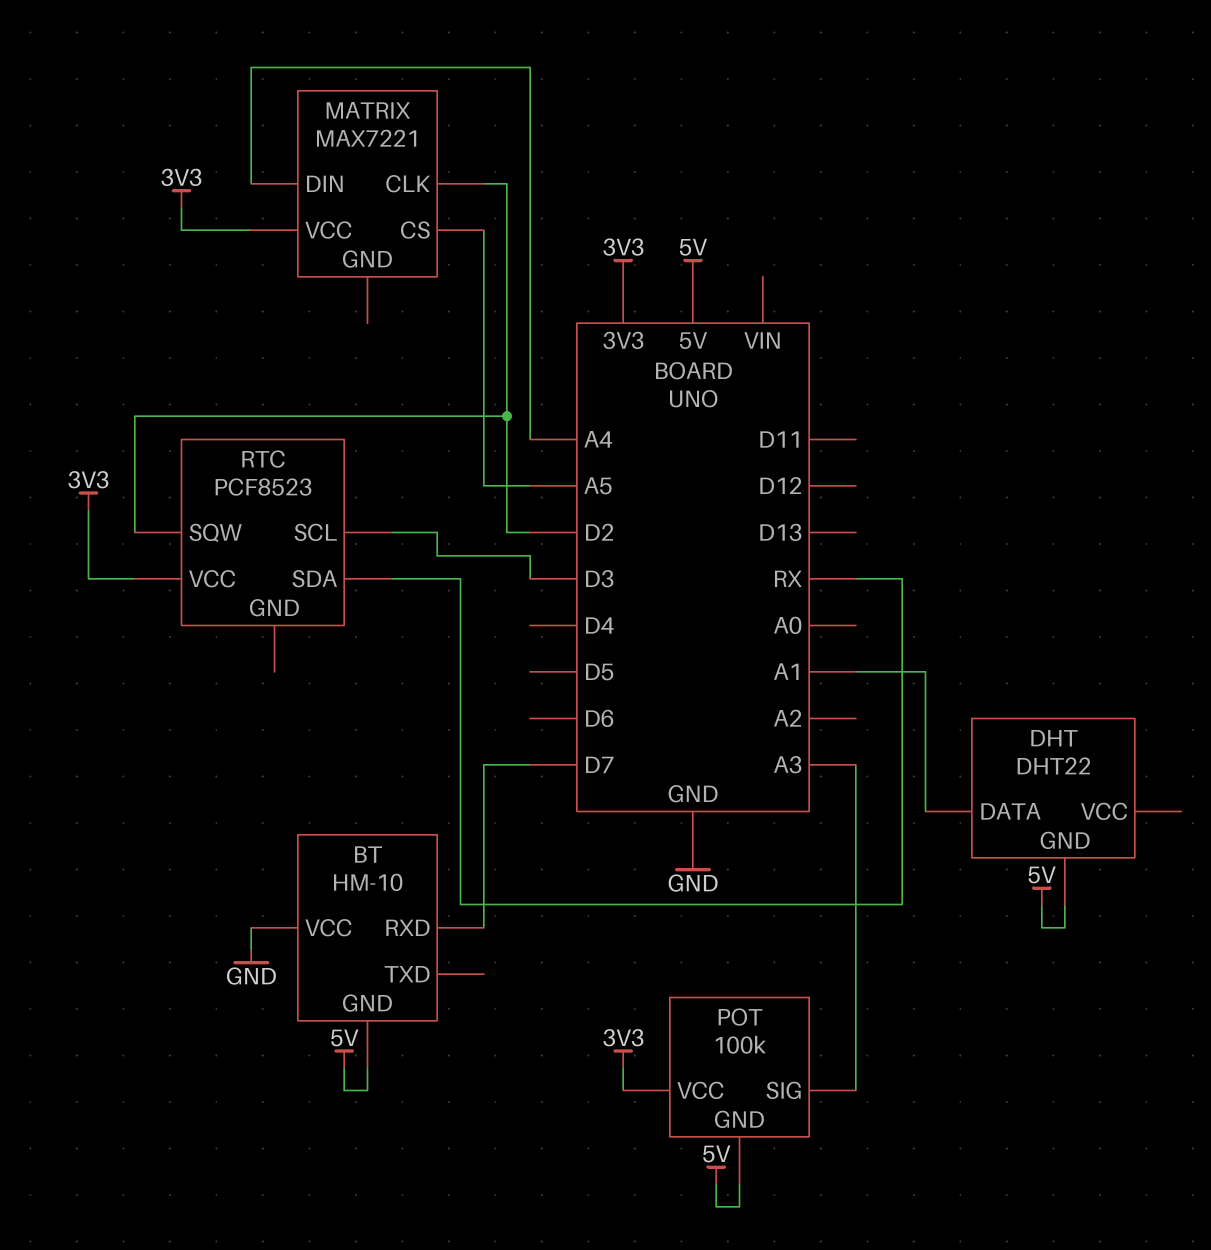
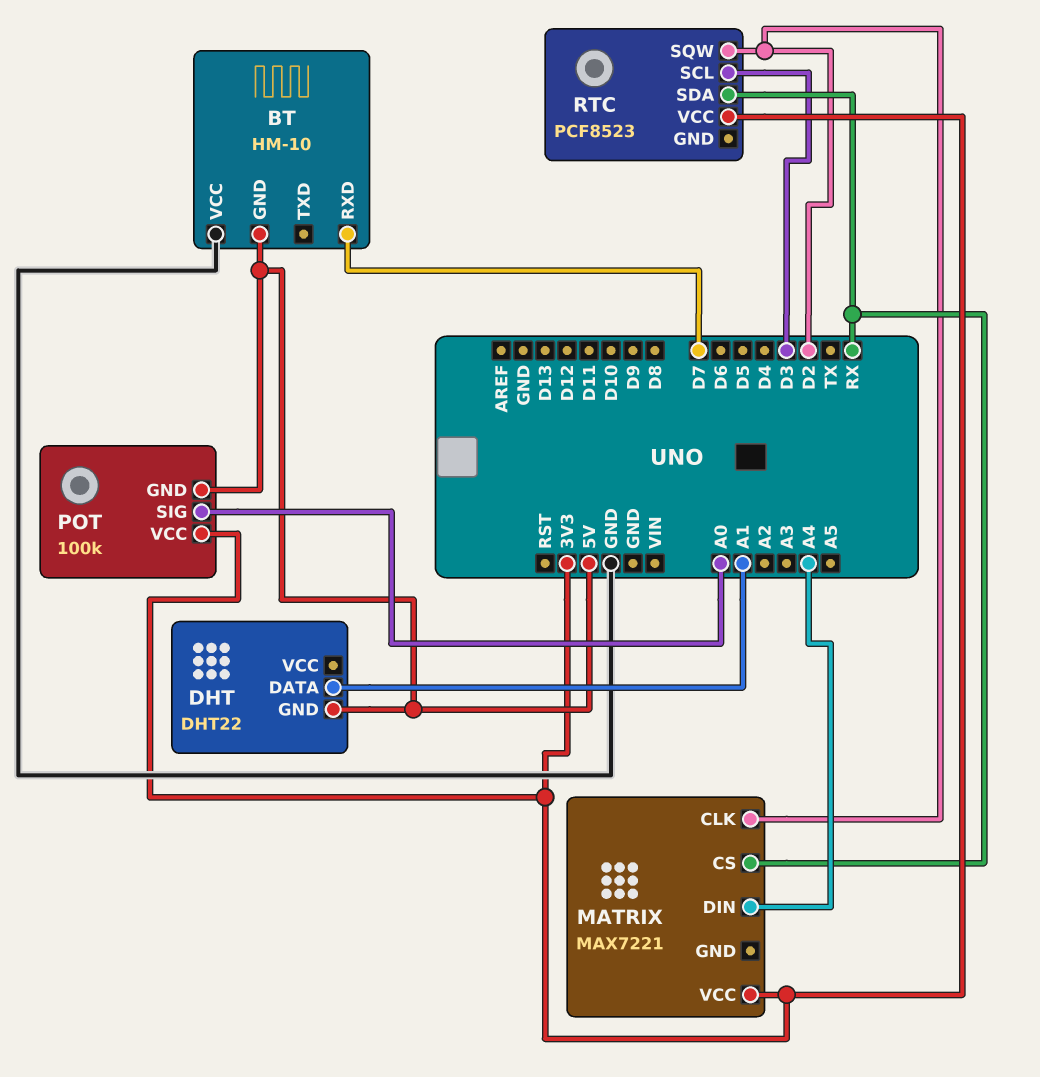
MATRIX pin CS: A5 -> RX
POT pin SIG: A3 -> A0

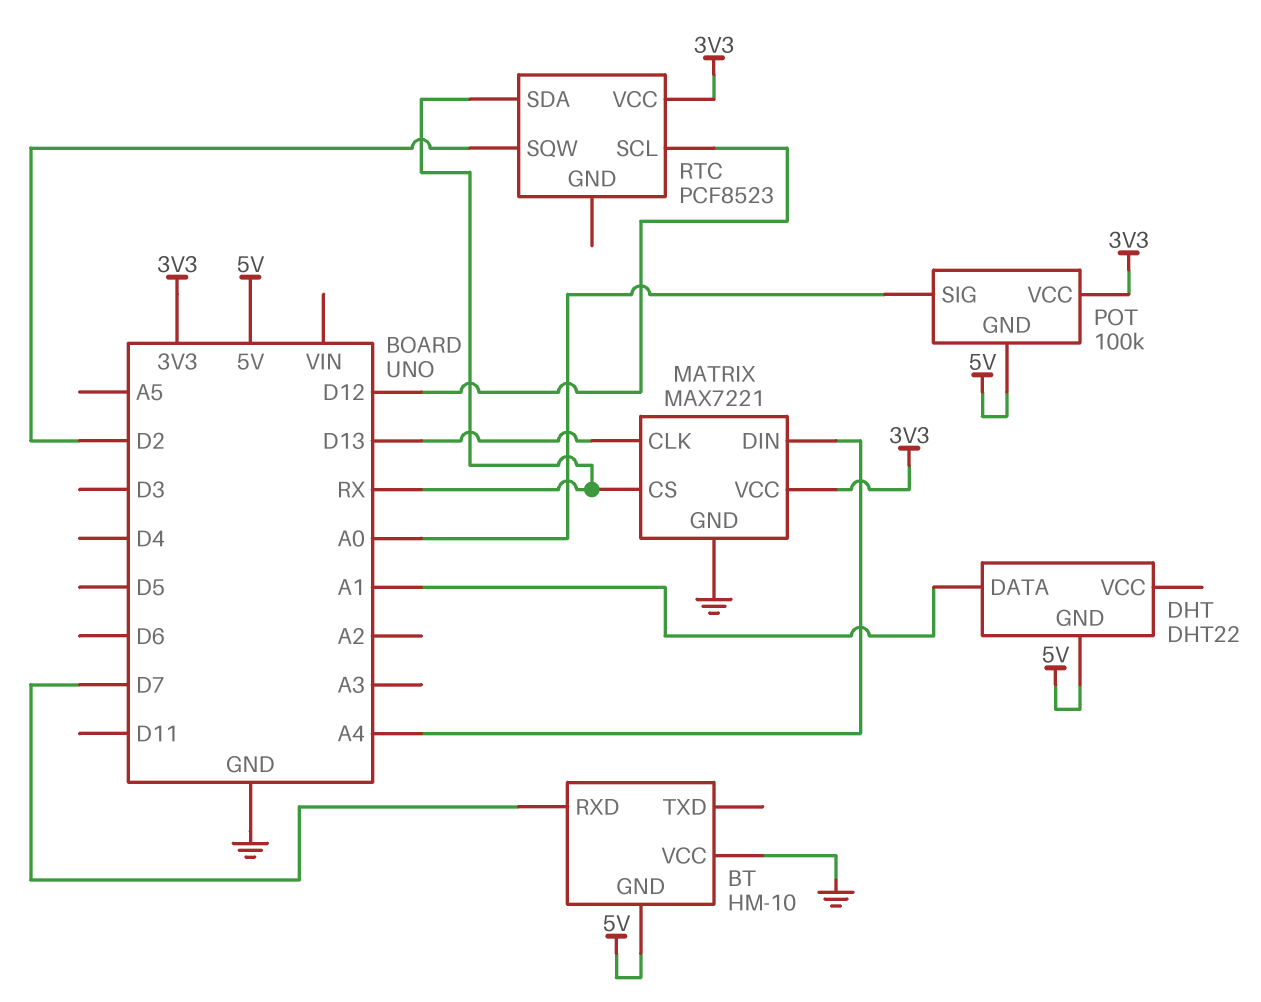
MATRIX pin CLK: D2 -> D13
MATRIX pin GND: none -> GND
RTC pin SCL: D3 -> D12

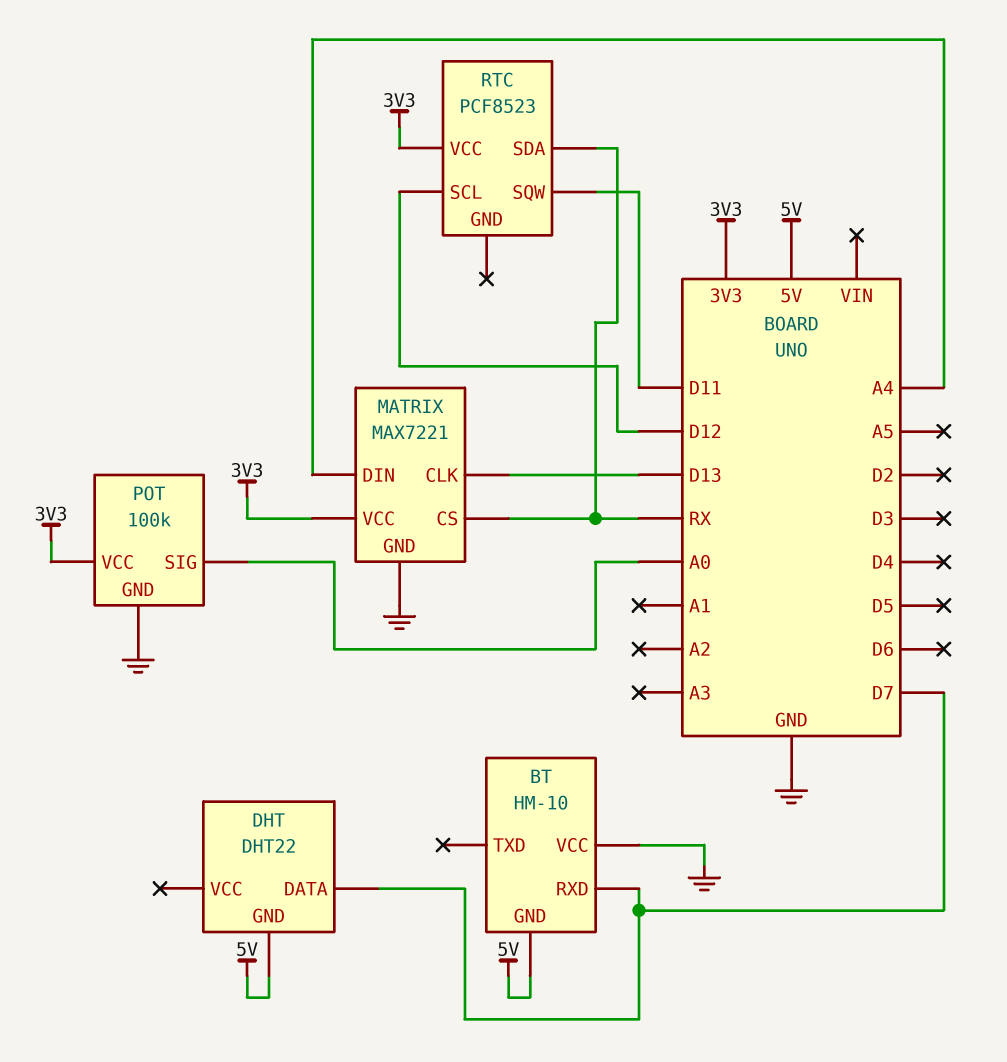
DHT pin DATA: A1 -> D7
POT pin GND: 5V -> GND
RTC pin SQW: D2 -> D11

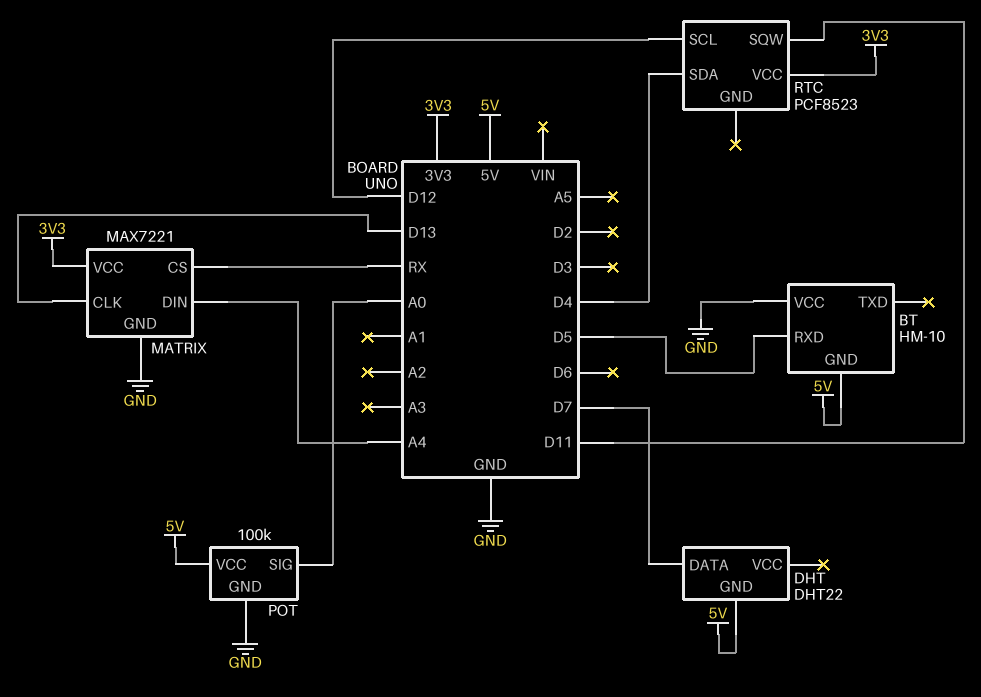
BT pin RXD: D7 -> D5
POT pin VCC: 3V3 -> 5V
RTC pin SDA: RX -> D4

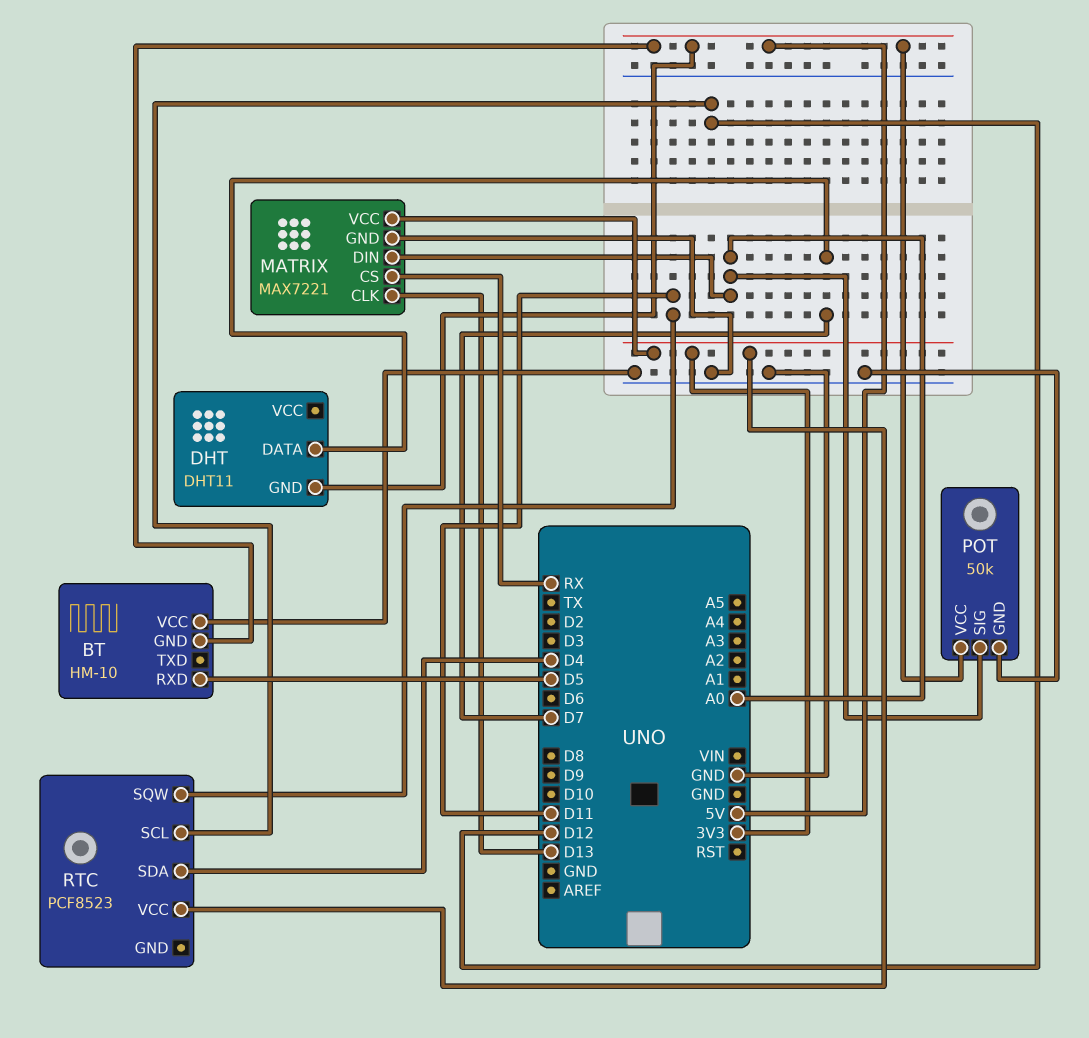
DHT: DHT22 -> DHT11
MATRIX pin DIN: A4 -> A0
POT: 100k -> 50k

